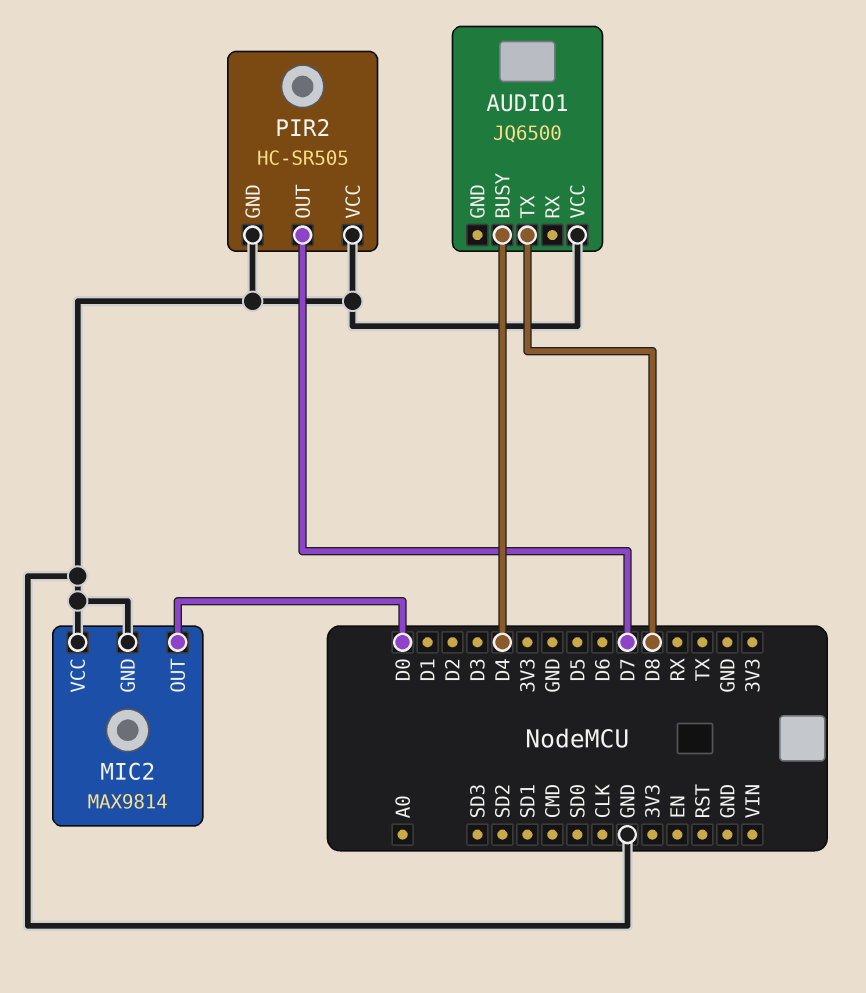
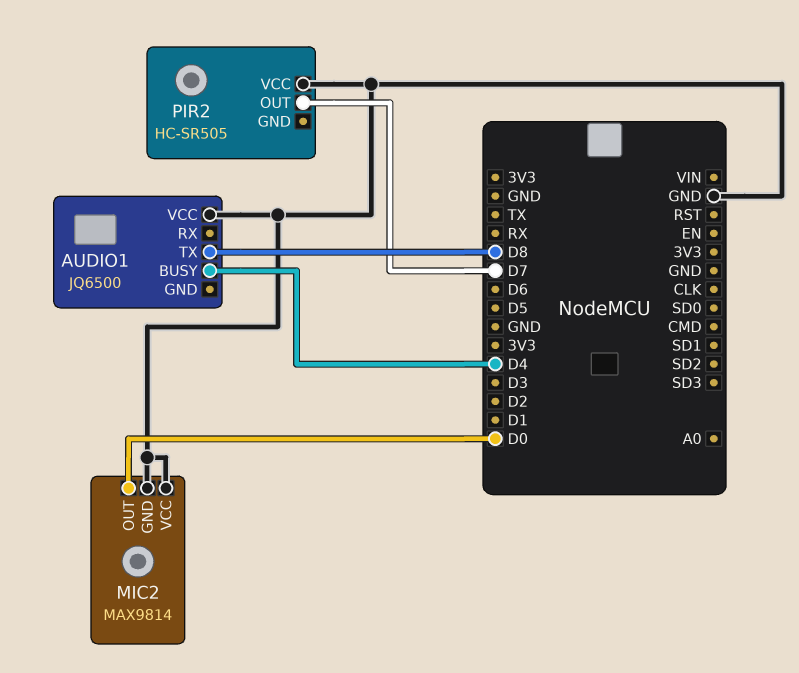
PIR2 pin GND: GND -> none

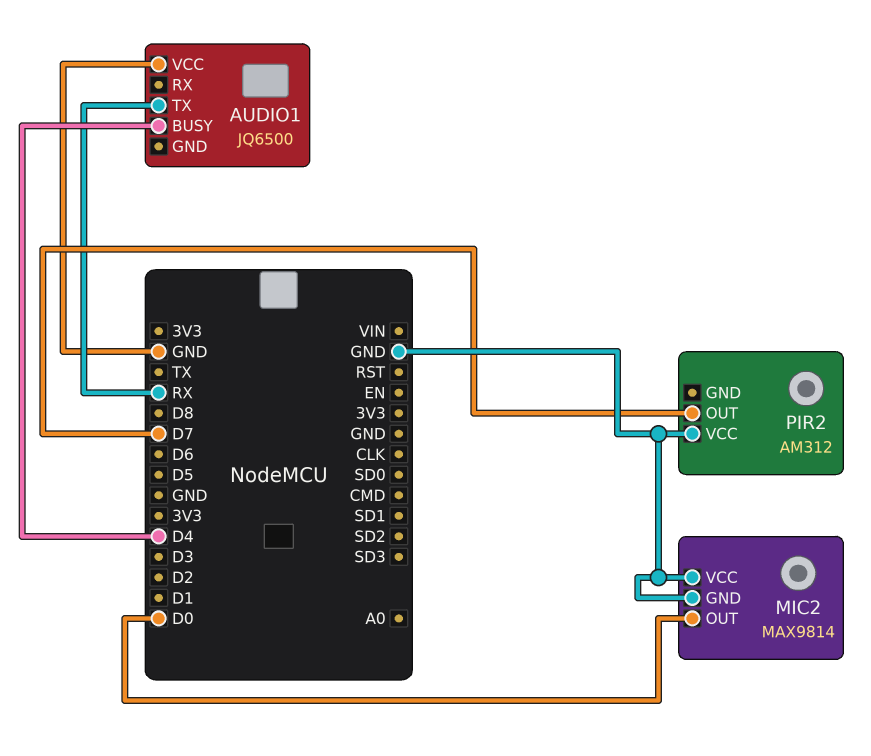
AUDIO1 pin TX: D8 -> RX
PIR2: HC-SR505 -> AM312

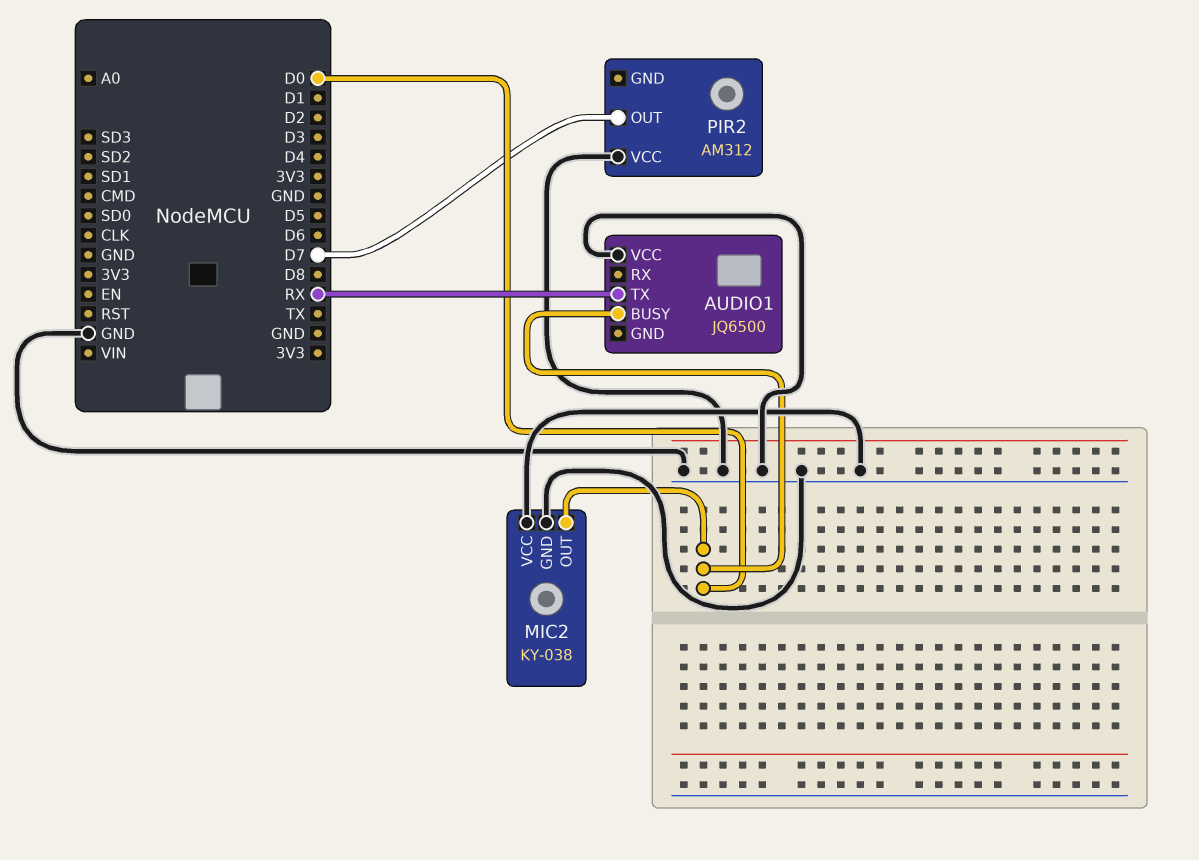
AUDIO1 pin BUSY: D4 -> D0
MIC2: MAX9814 -> KY-038

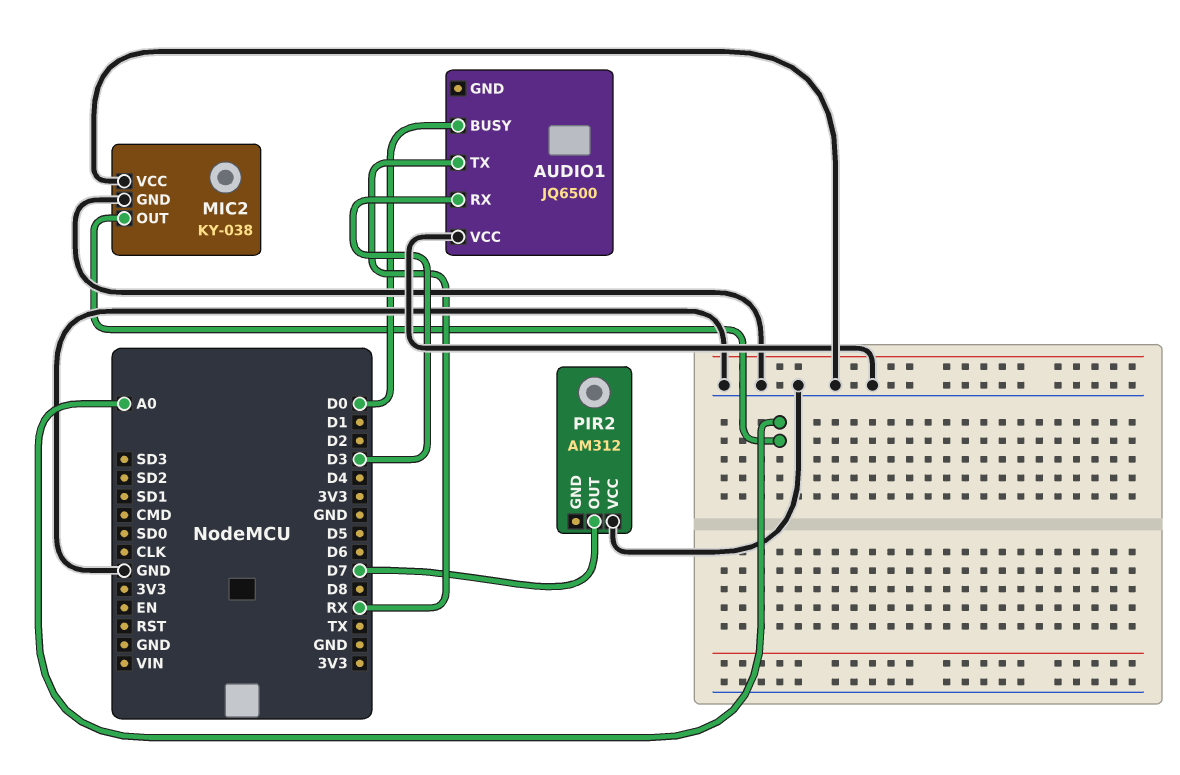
AUDIO1 pin RX: none -> D3
MIC2 pin OUT: D0 -> A0

